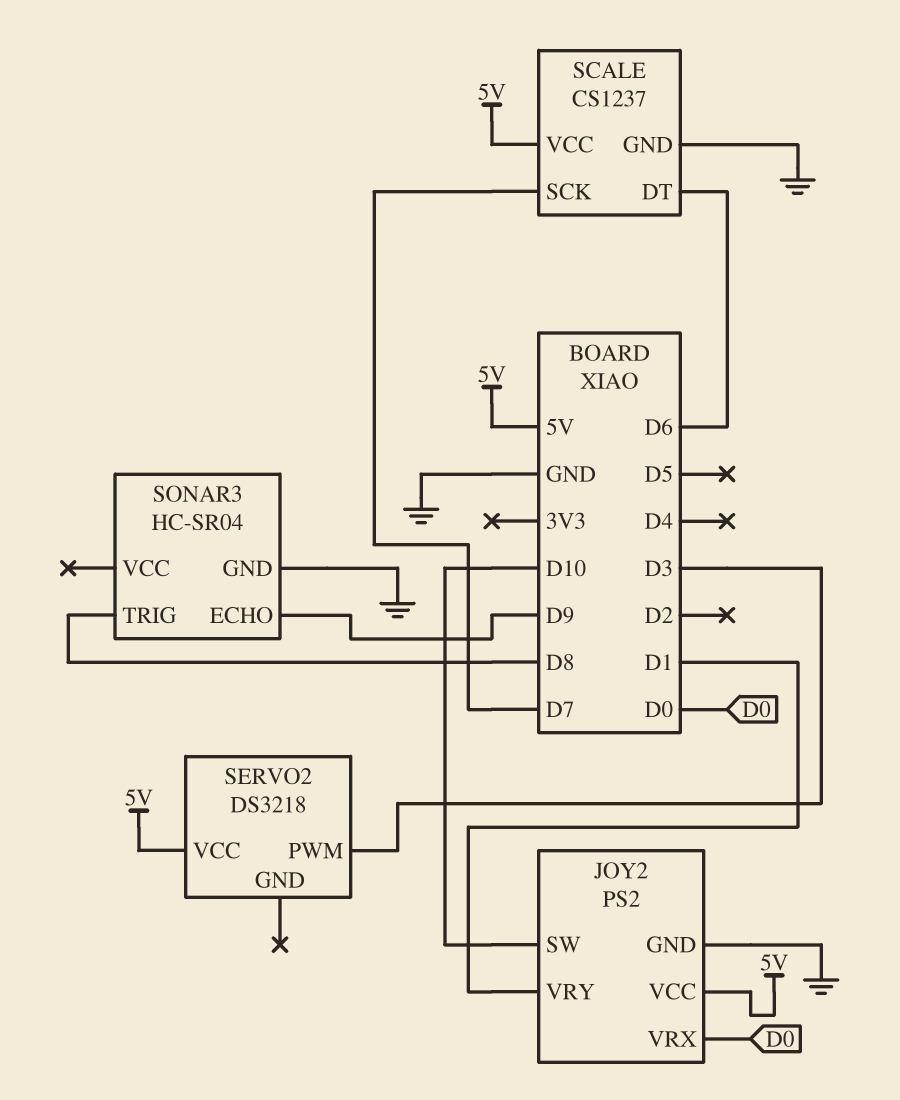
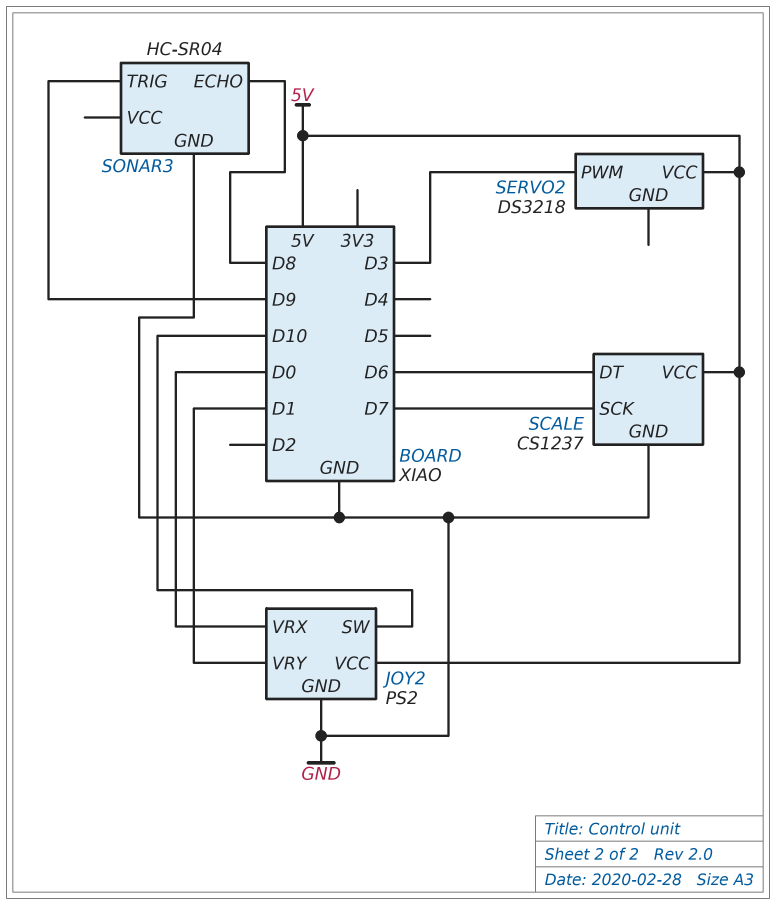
SONAR3 pin ECHO: D9 -> D8
SONAR3 pin TRIG: D8 -> D9

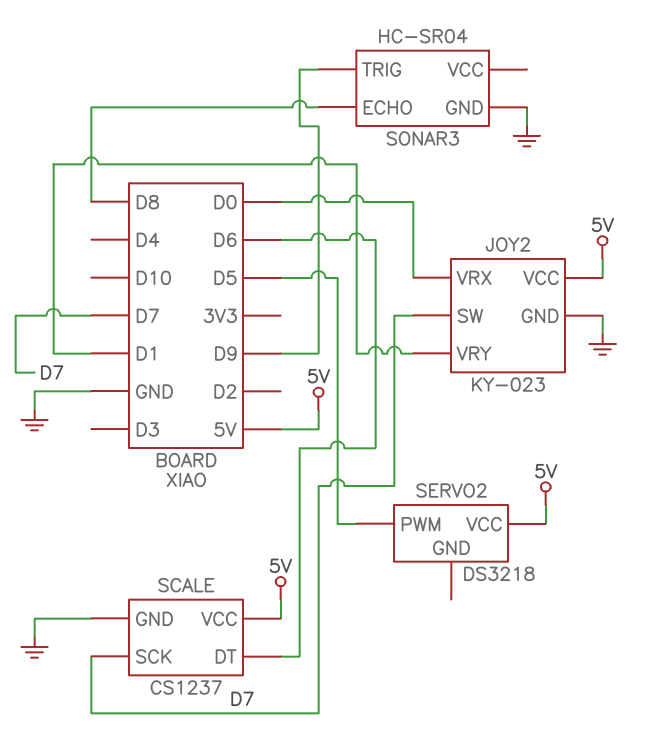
JOY2: PS2 -> KY-023
JOY2 pin SW: D10 -> D7
SERVO2 pin PWM: D3 -> D5

